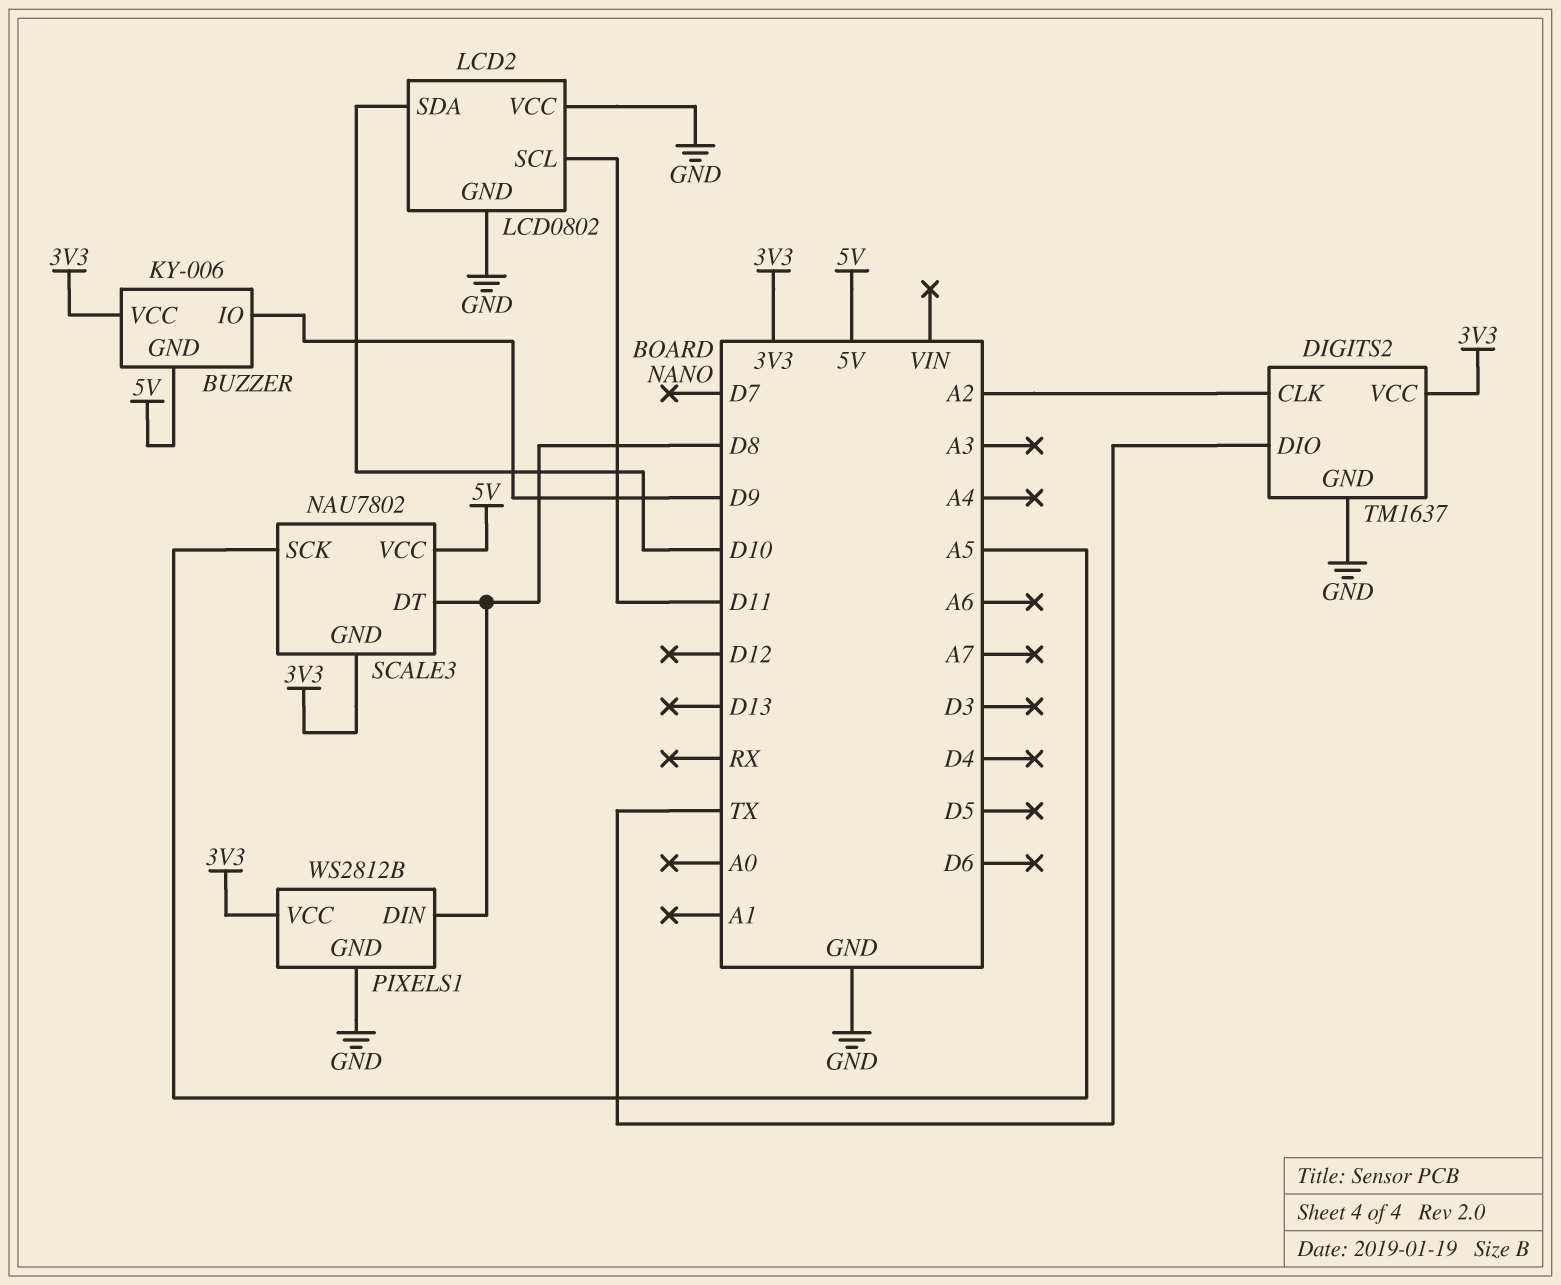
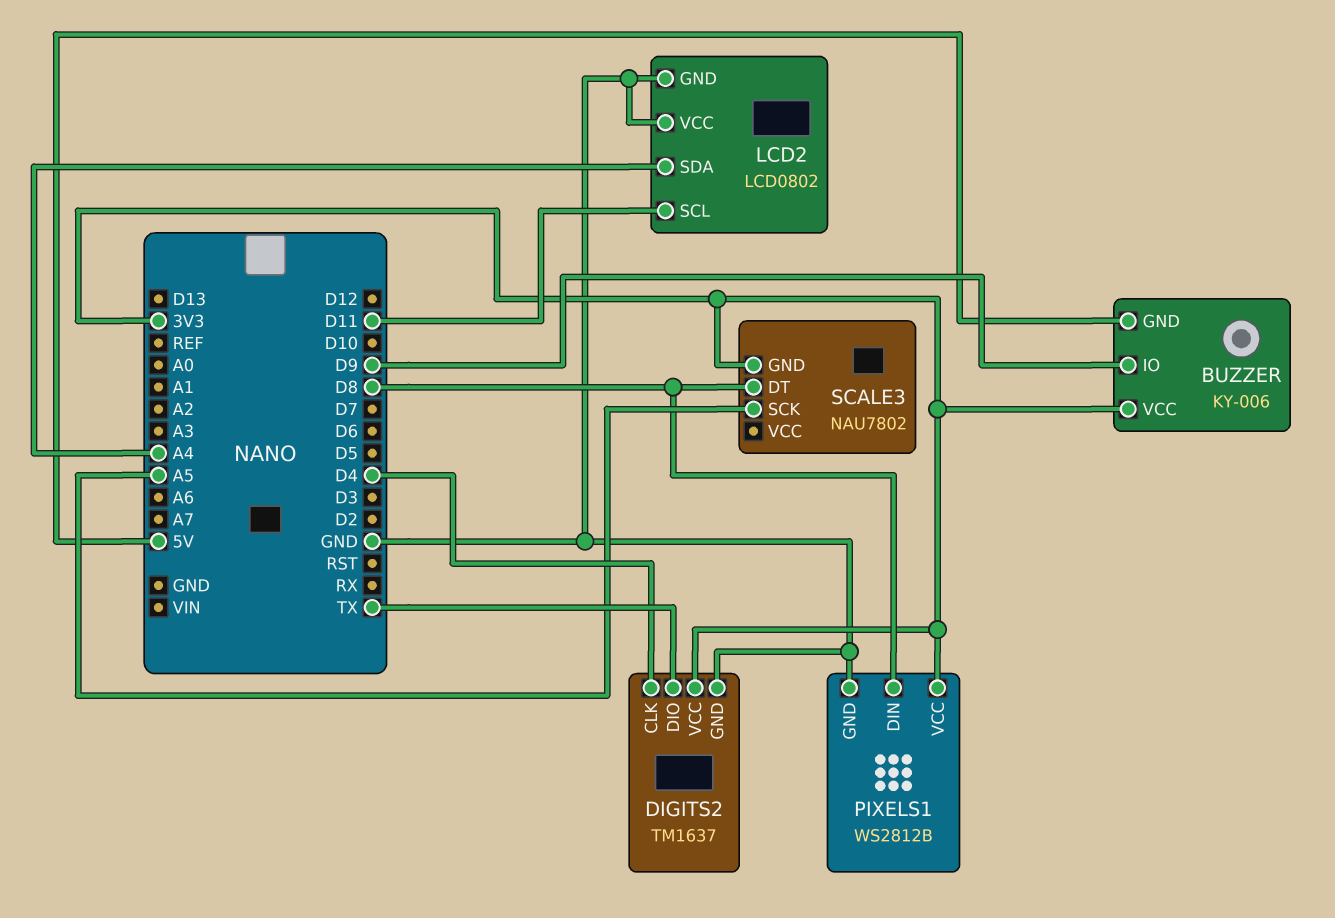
DIGITS2 pin CLK: A2 -> D4
LCD2 pin SDA: D10 -> A4
SCALE3 pin VCC: 5V -> none

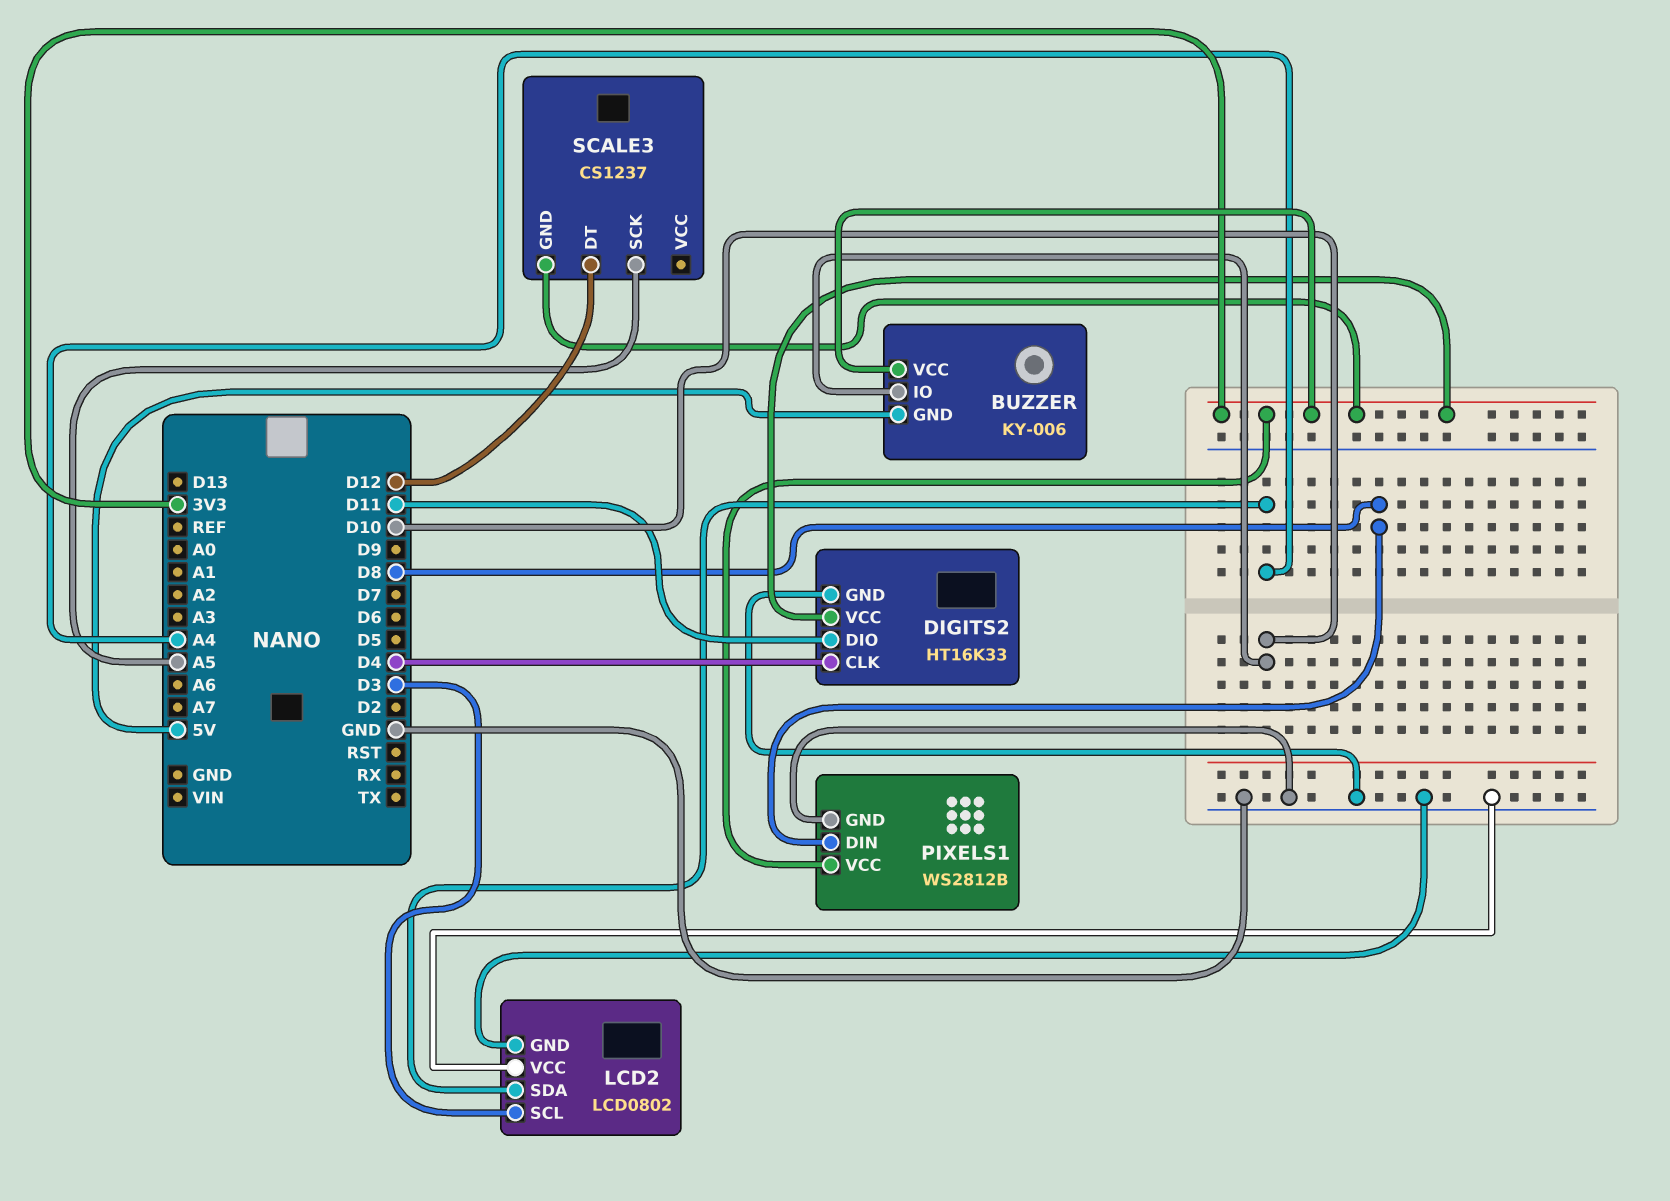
BUZZER pin IO: D9 -> D10
DIGITS2: TM1637 -> HT16K33
DIGITS2 pin DIO: TX -> D11
LCD2 pin SCL: D11 -> D3
SCALE3: NAU7802 -> CS1237
SCALE3 pin DT: D8 -> D12

